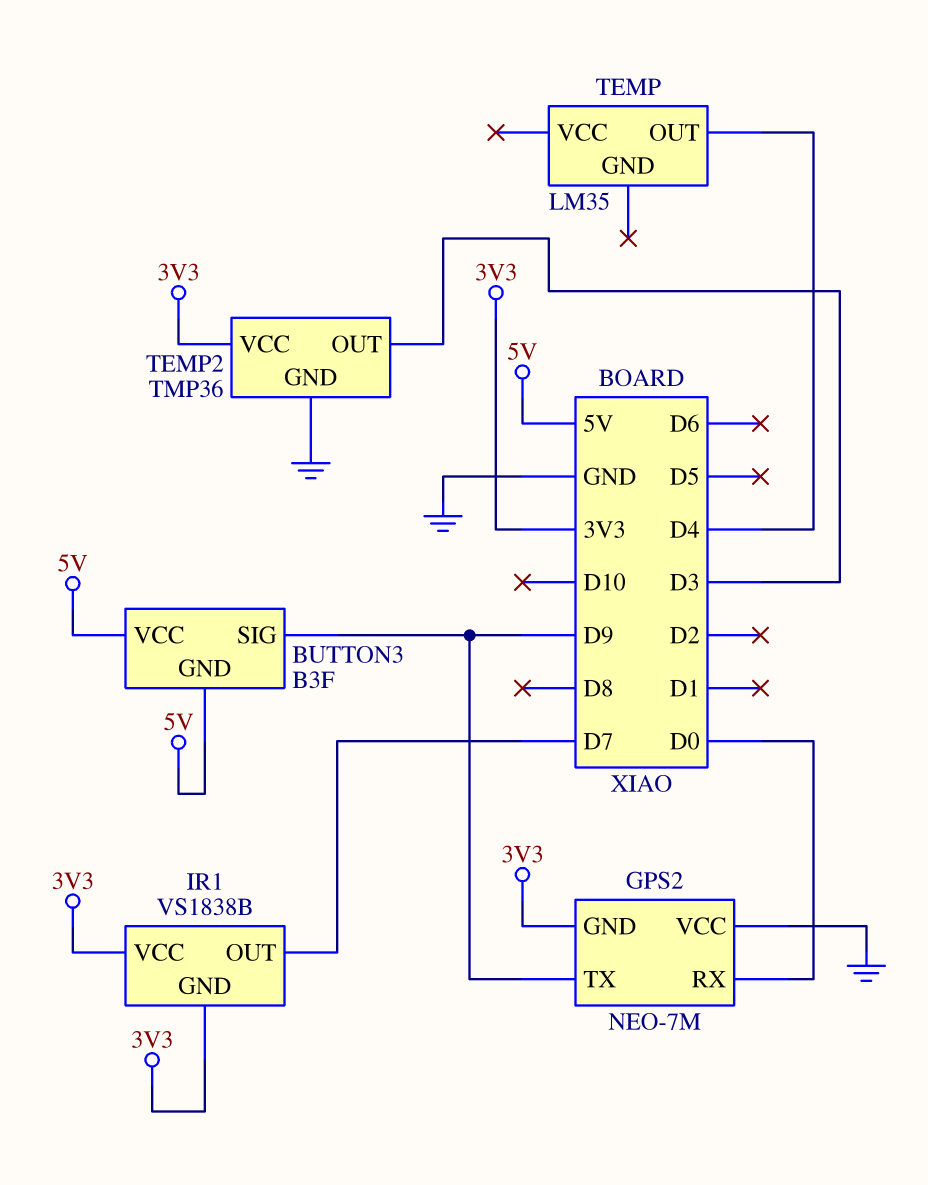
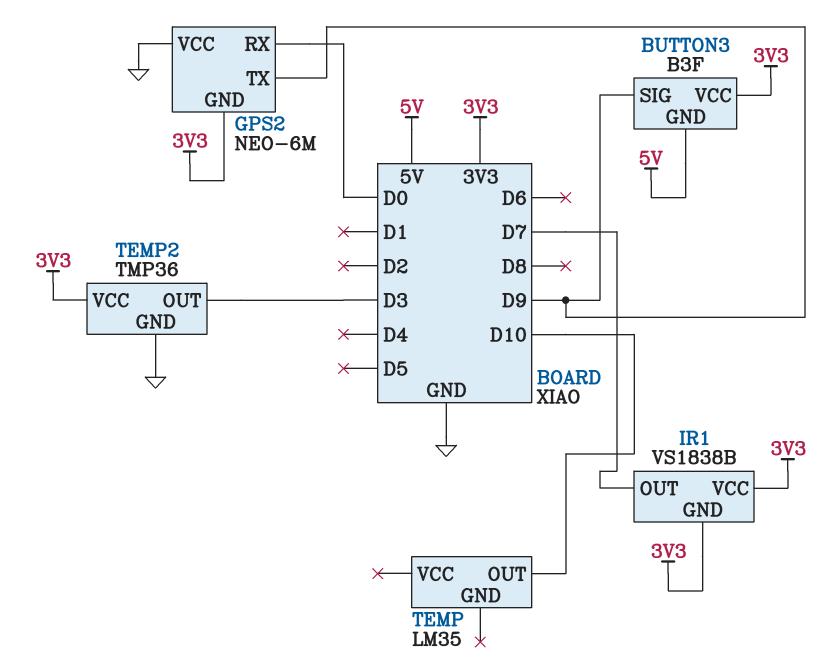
BUTTON3 pin VCC: 5V -> 3V3
GPS2: NEO-7M -> NEO-6M
TEMP pin OUT: D4 -> D10

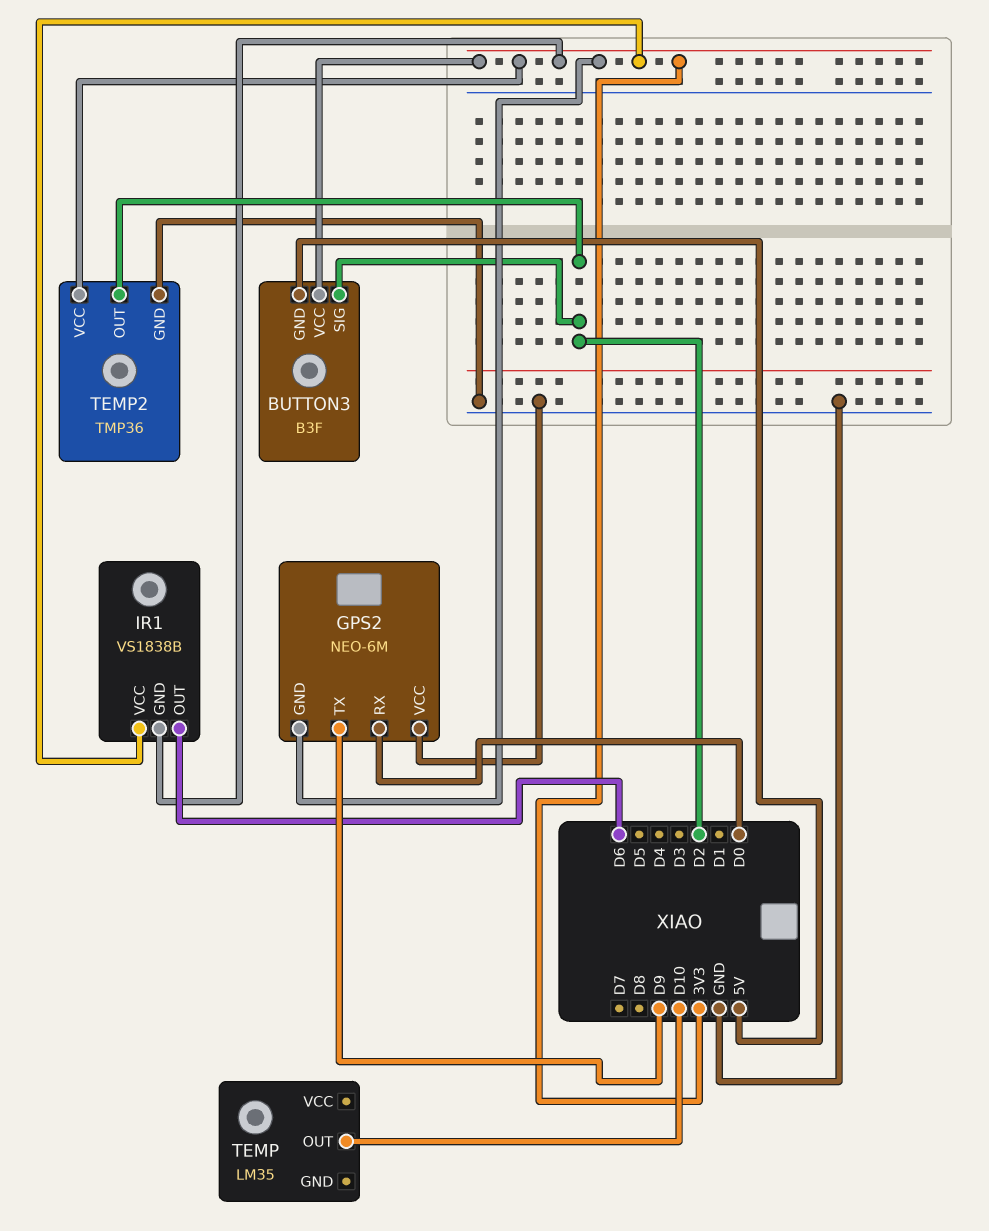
BUTTON3 pin SIG: D9 -> D2
IR1 pin OUT: D7 -> D6
TEMP2 pin OUT: D3 -> D2

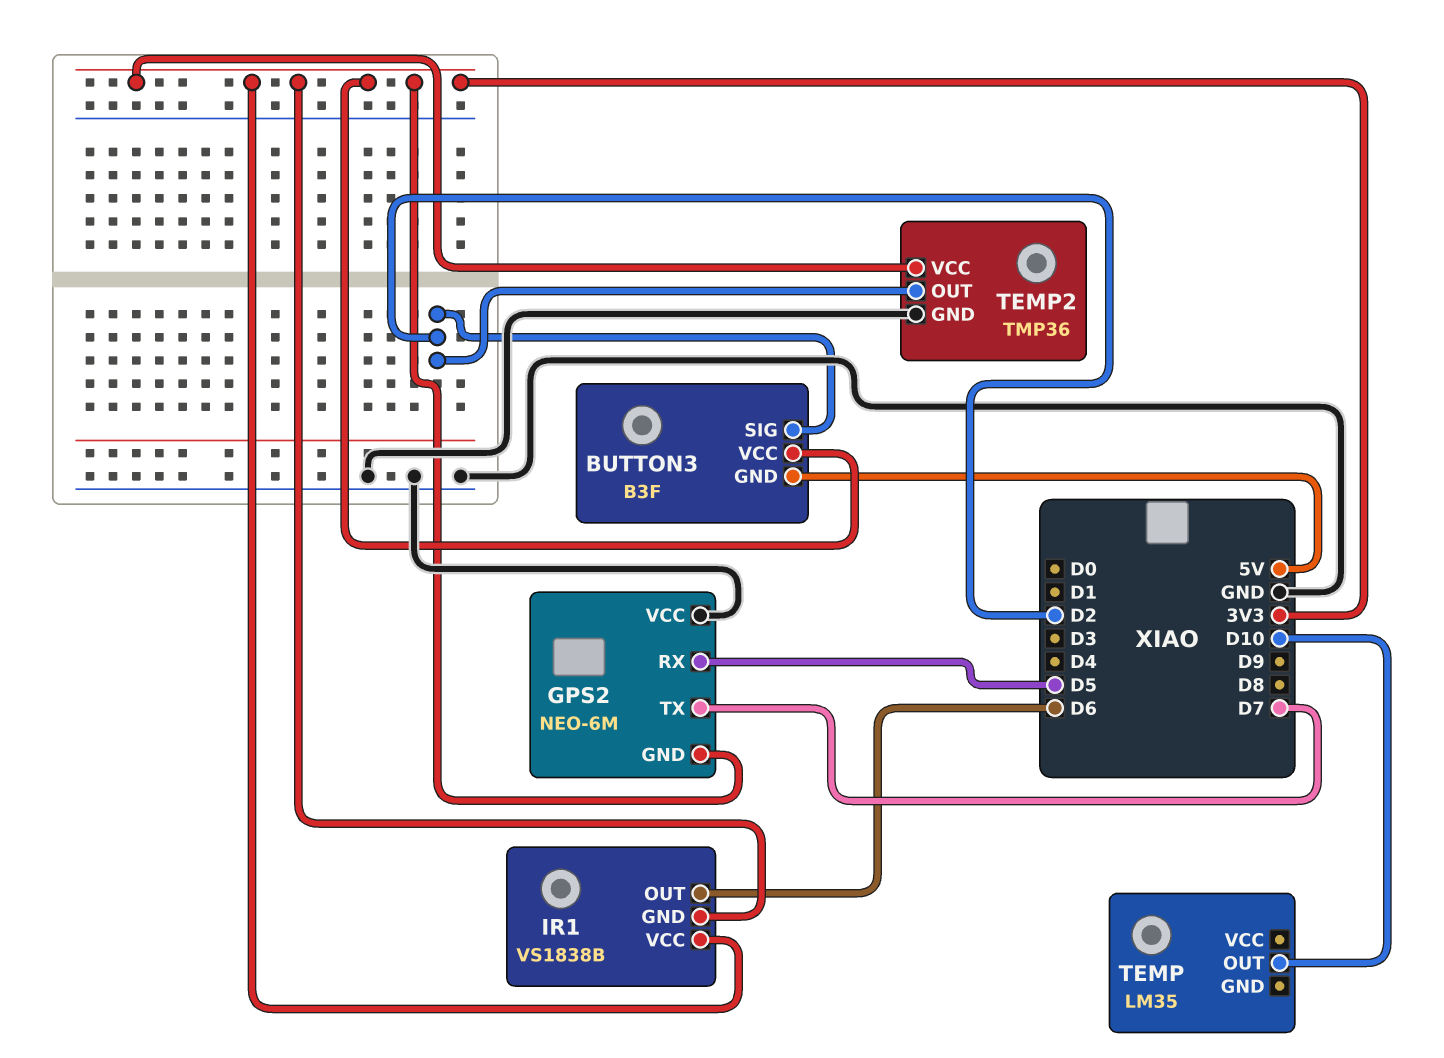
GPS2 pin RX: D0 -> D5
GPS2 pin TX: D9 -> D7

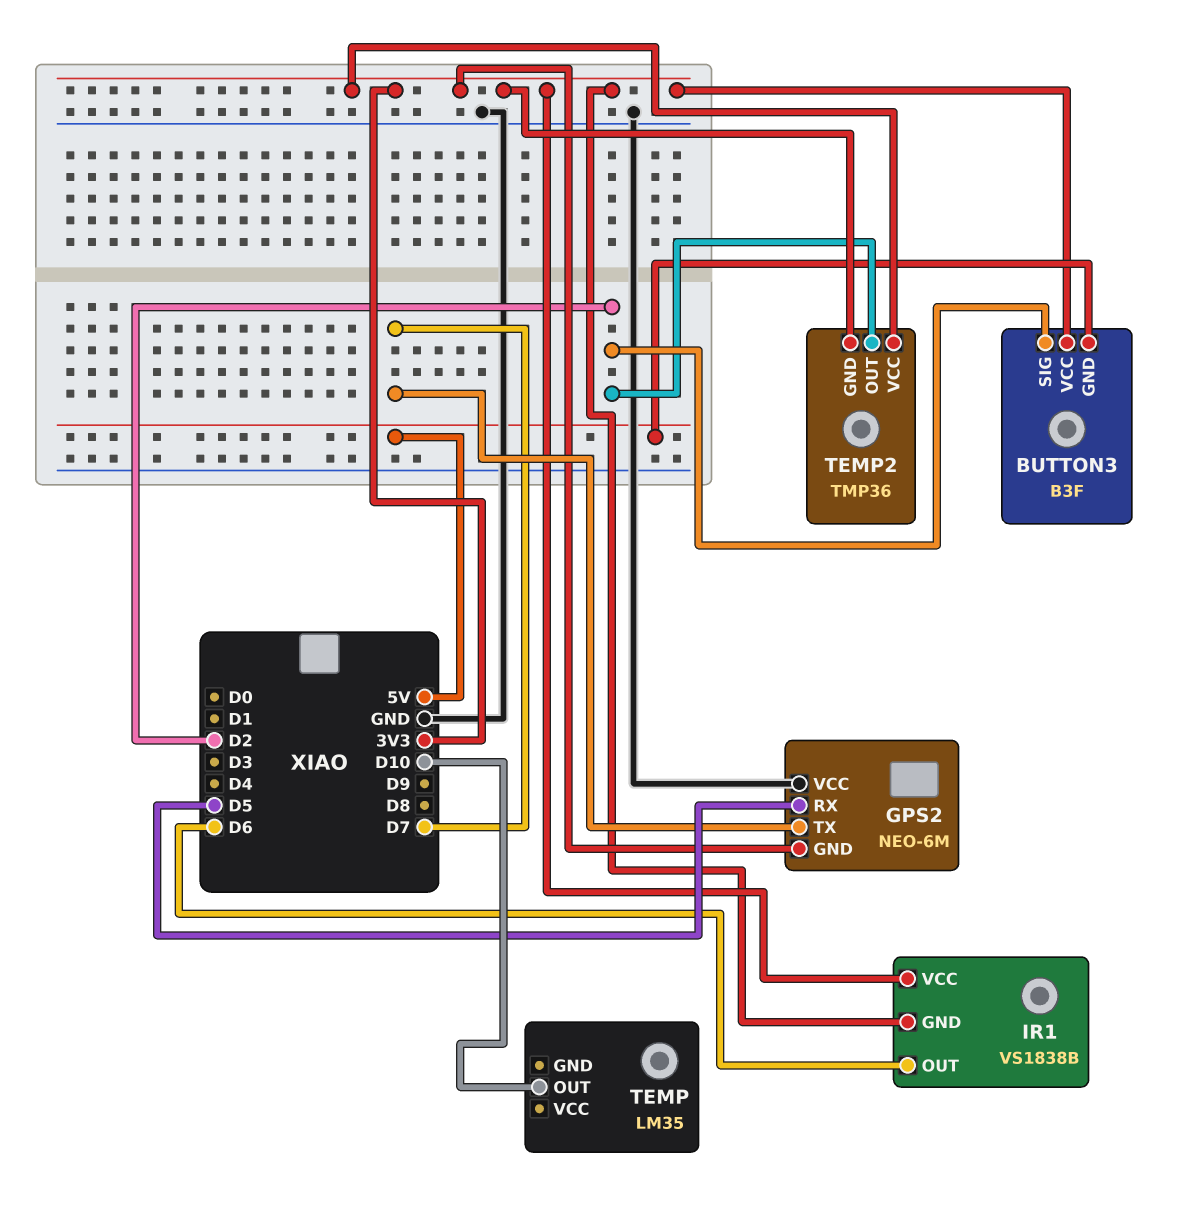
TEMP2 pin GND: GND -> 3V3

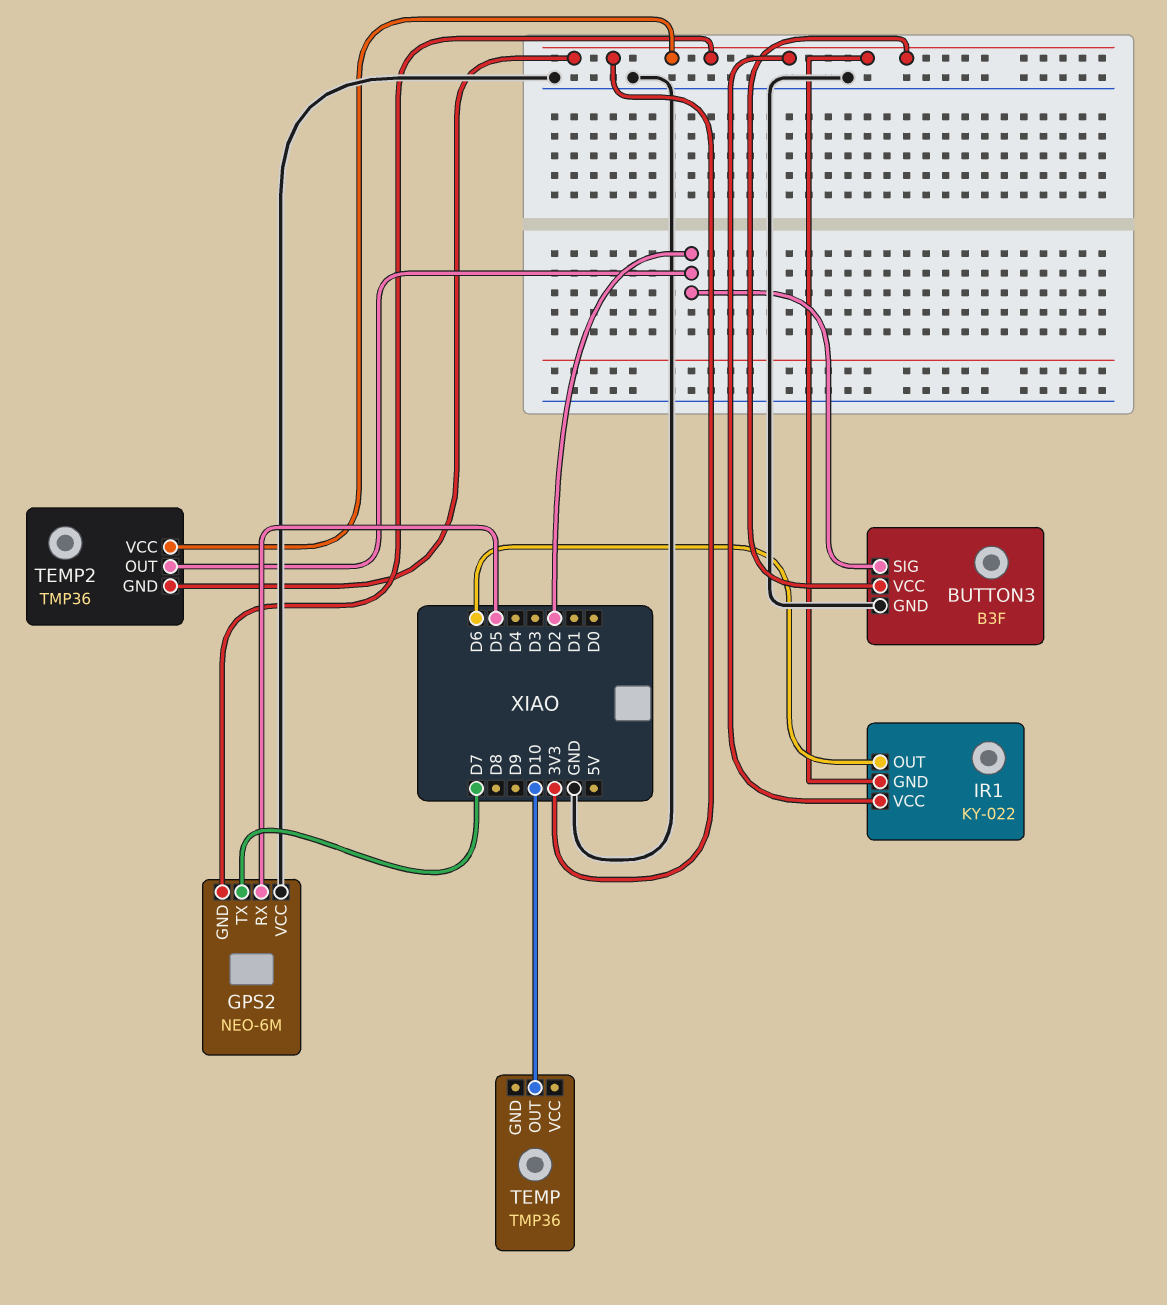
BUTTON3 pin GND: 5V -> GND
IR1: VS1838B -> KY-022
TEMP: LM35 -> TMP36

